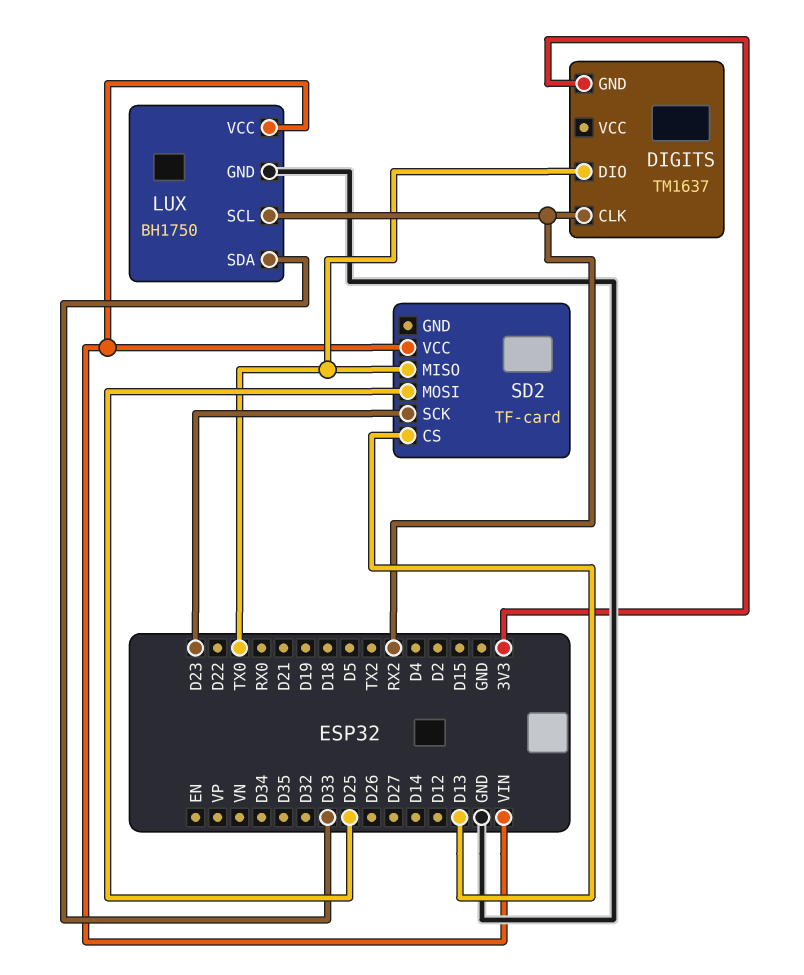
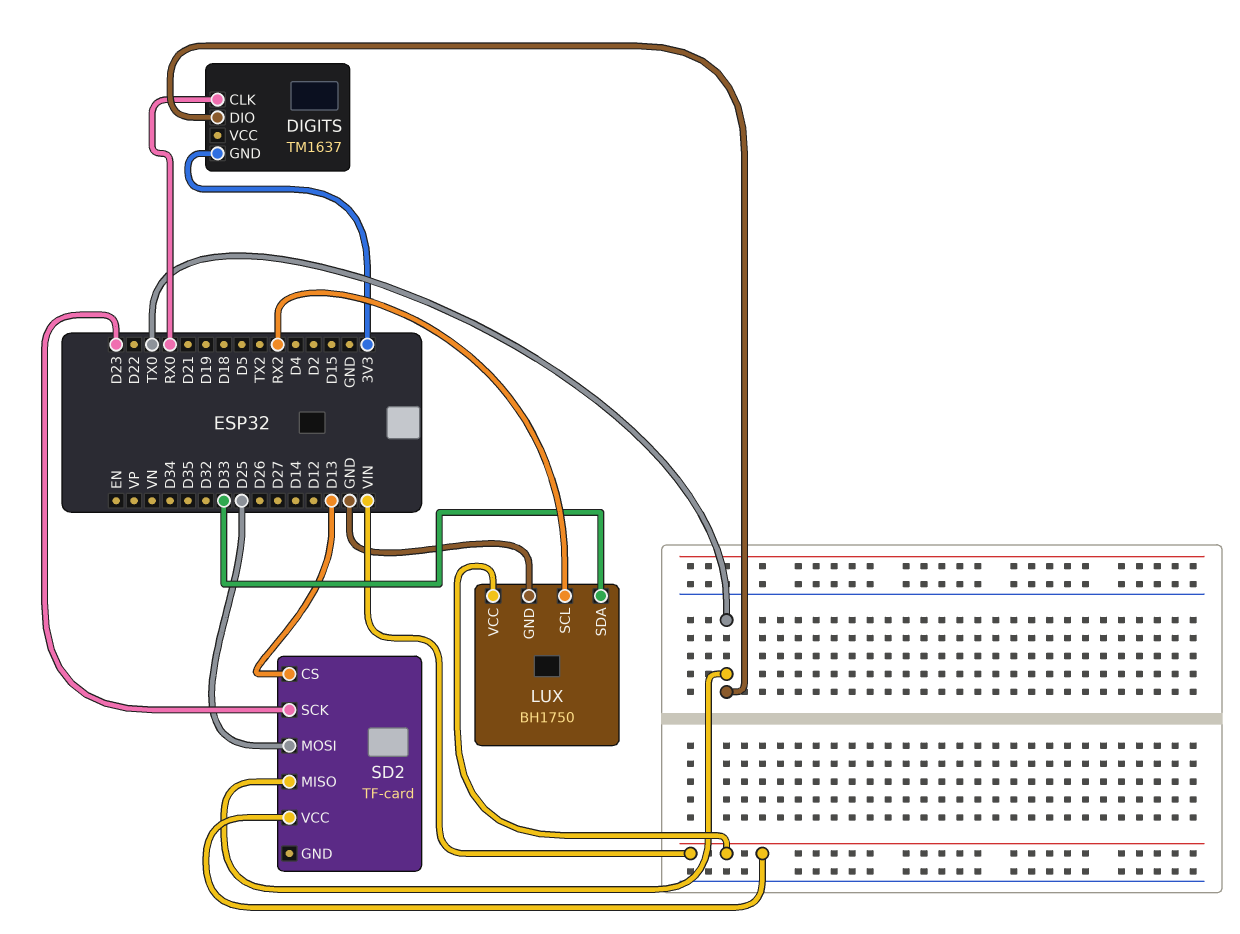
DIGITS pin CLK: RX2 -> RX0

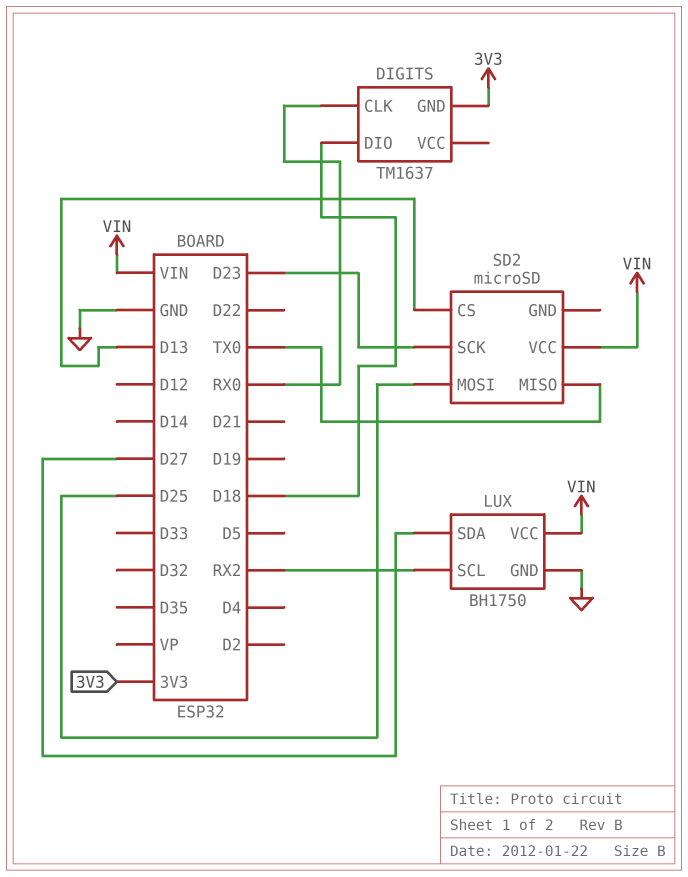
DIGITS pin DIO: TX0 -> D18
LUX pin SDA: D33 -> D27
SD2: TF-card -> microSD

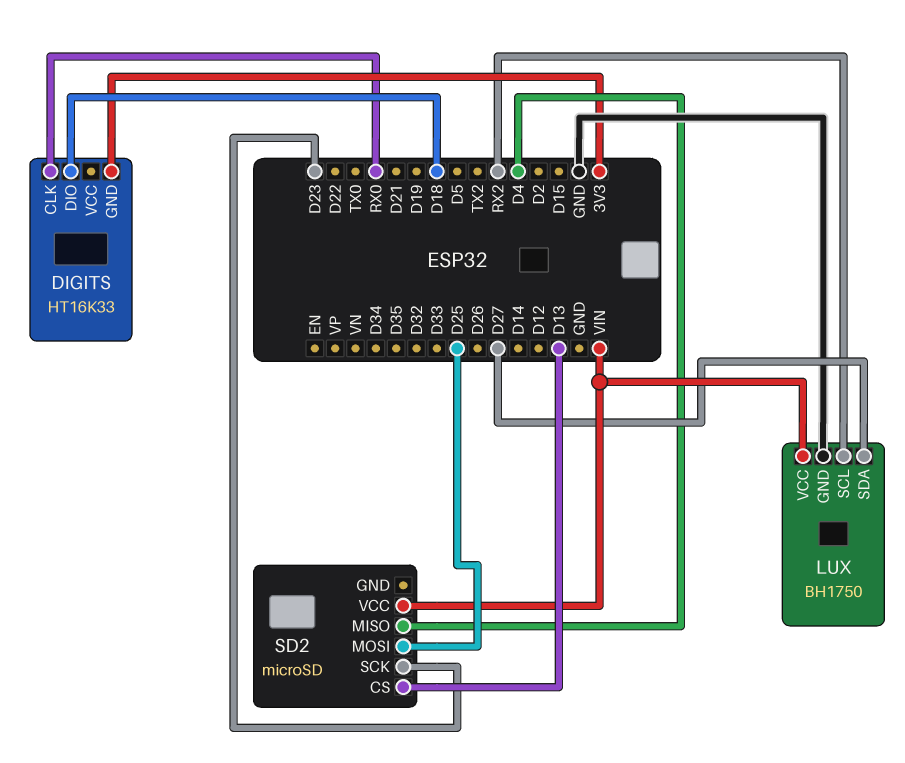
DIGITS: TM1637 -> HT16K33
SD2 pin MISO: TX0 -> D4

